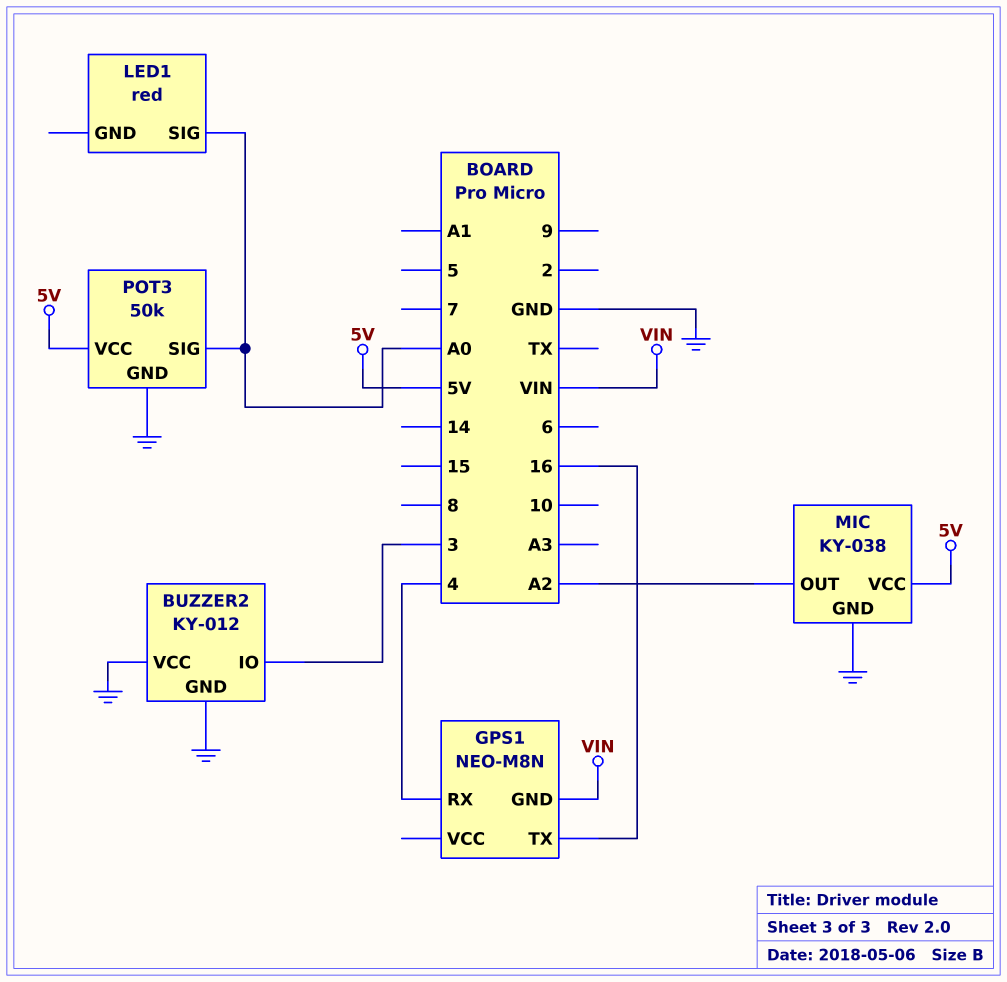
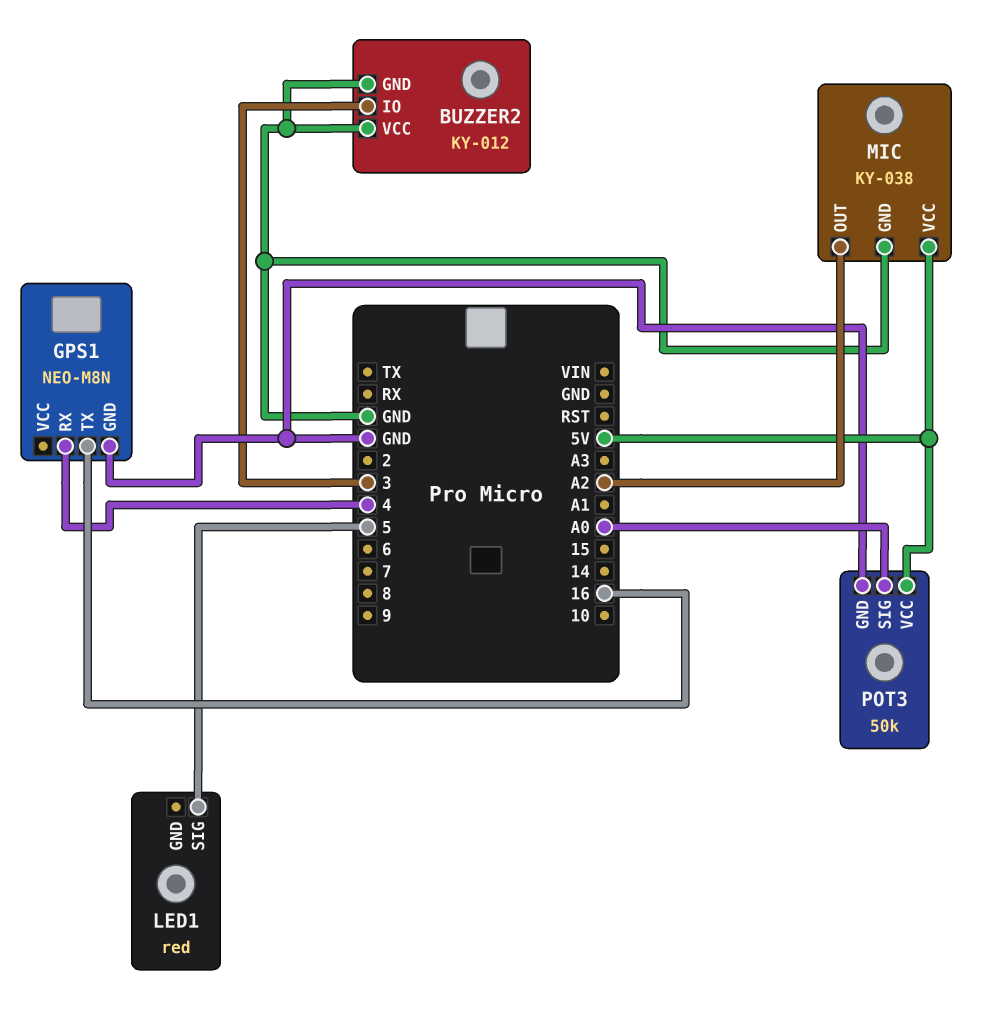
GPS1 pin GND: VIN -> GND
LED1 pin SIG: A0 -> 5

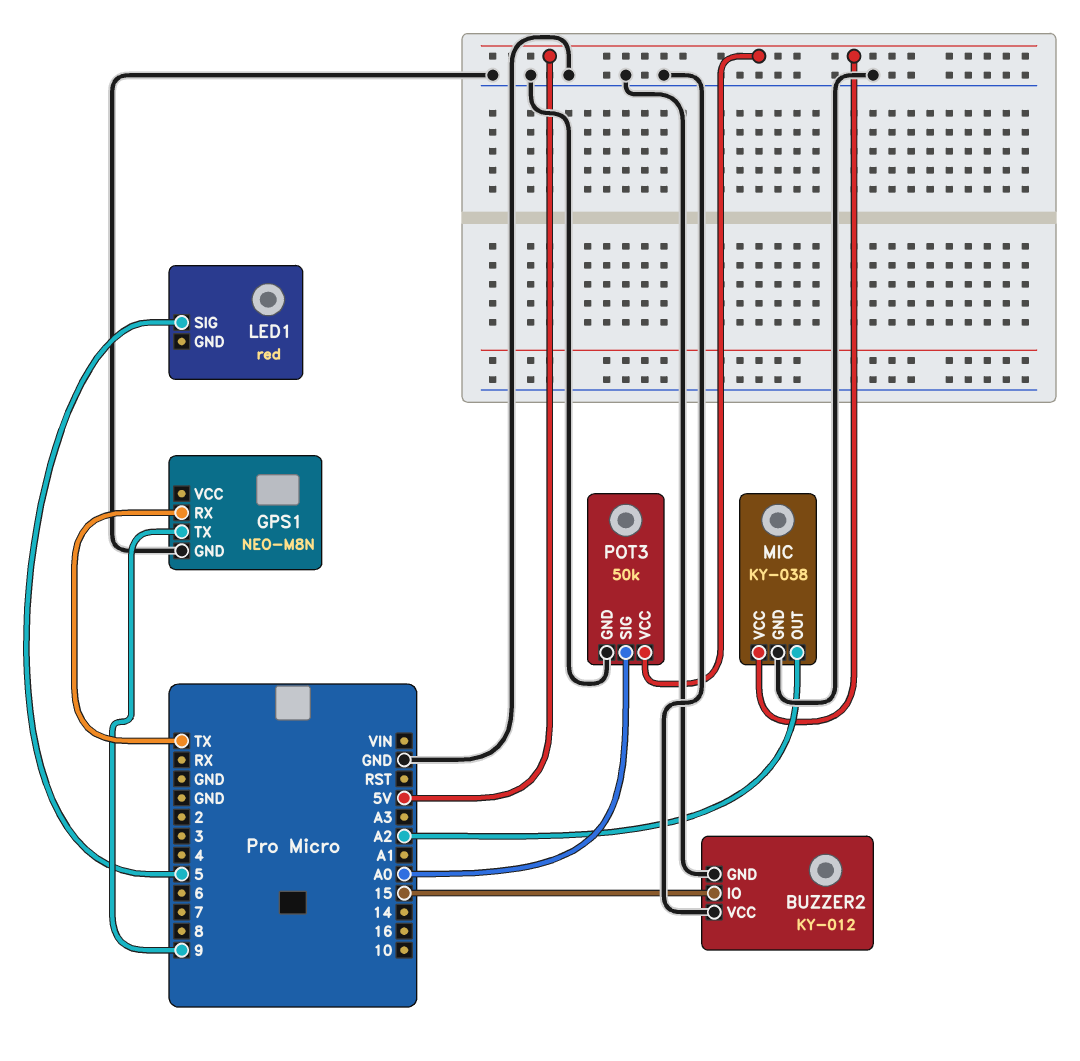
BUZZER2 pin IO: 3 -> 15
GPS1 pin RX: 4 -> TX
GPS1 pin TX: 16 -> 9

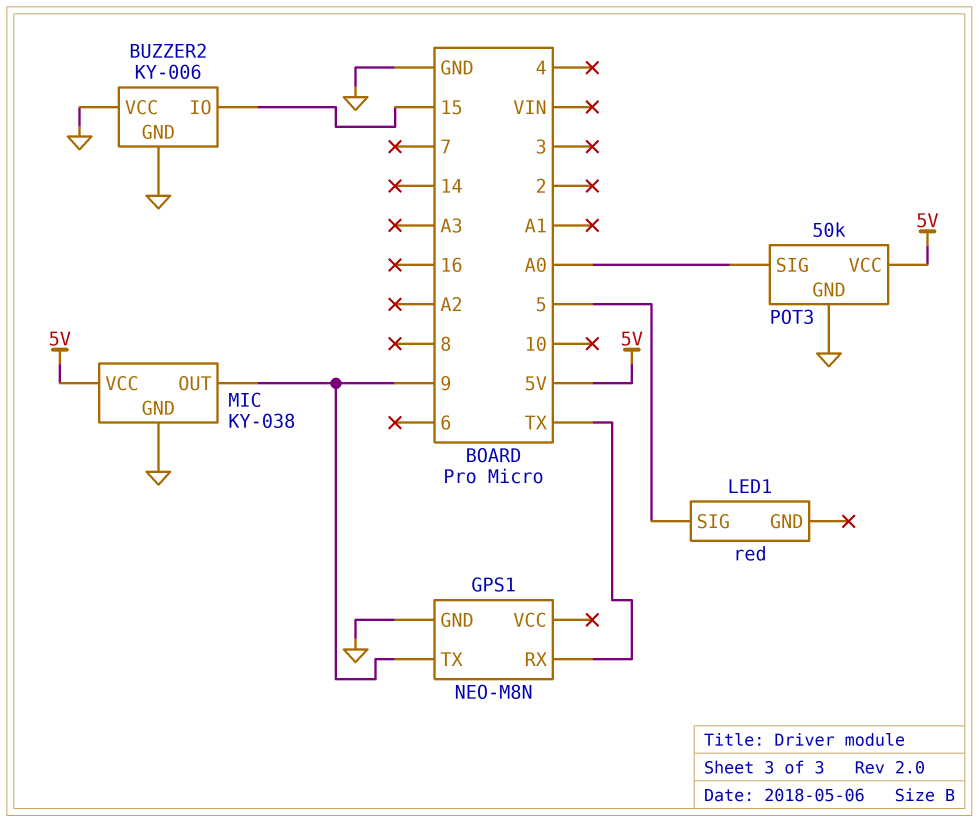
BUZZER2: KY-012 -> KY-006
MIC pin OUT: A2 -> 9

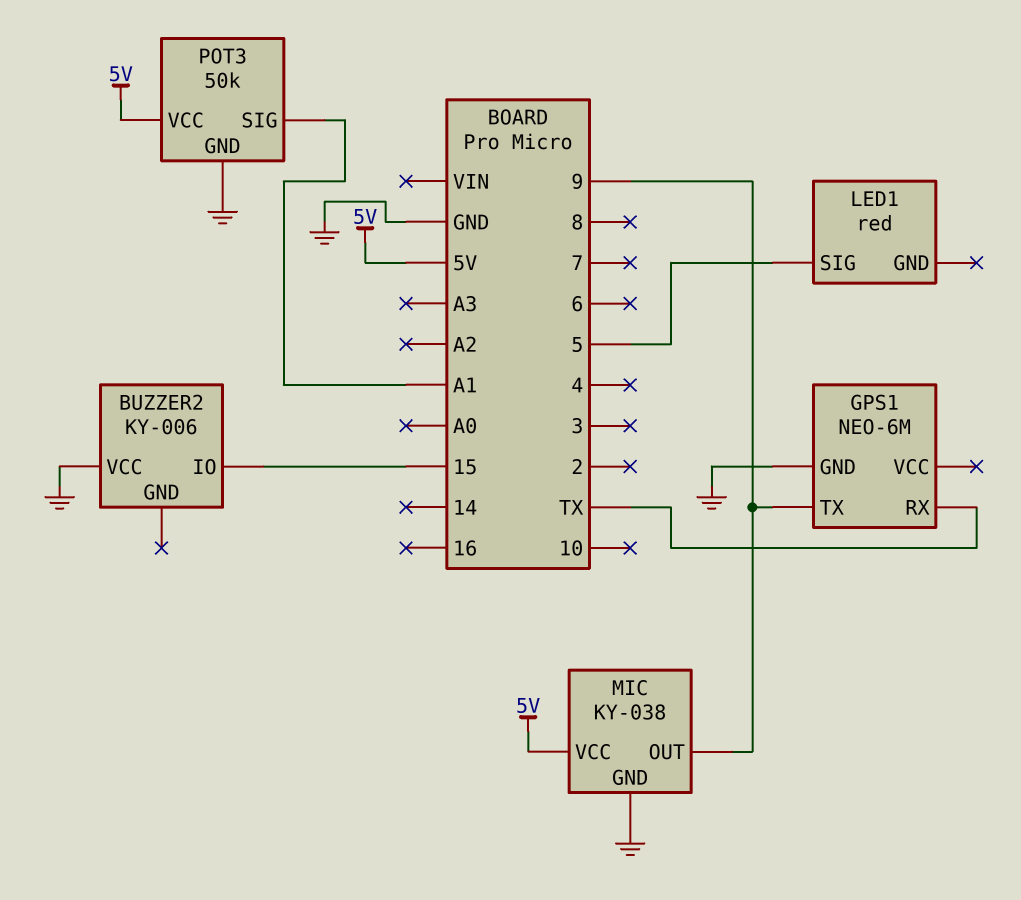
BUZZER2 pin GND: GND -> none
GPS1: NEO-M8N -> NEO-6M
POT3 pin SIG: A0 -> A1

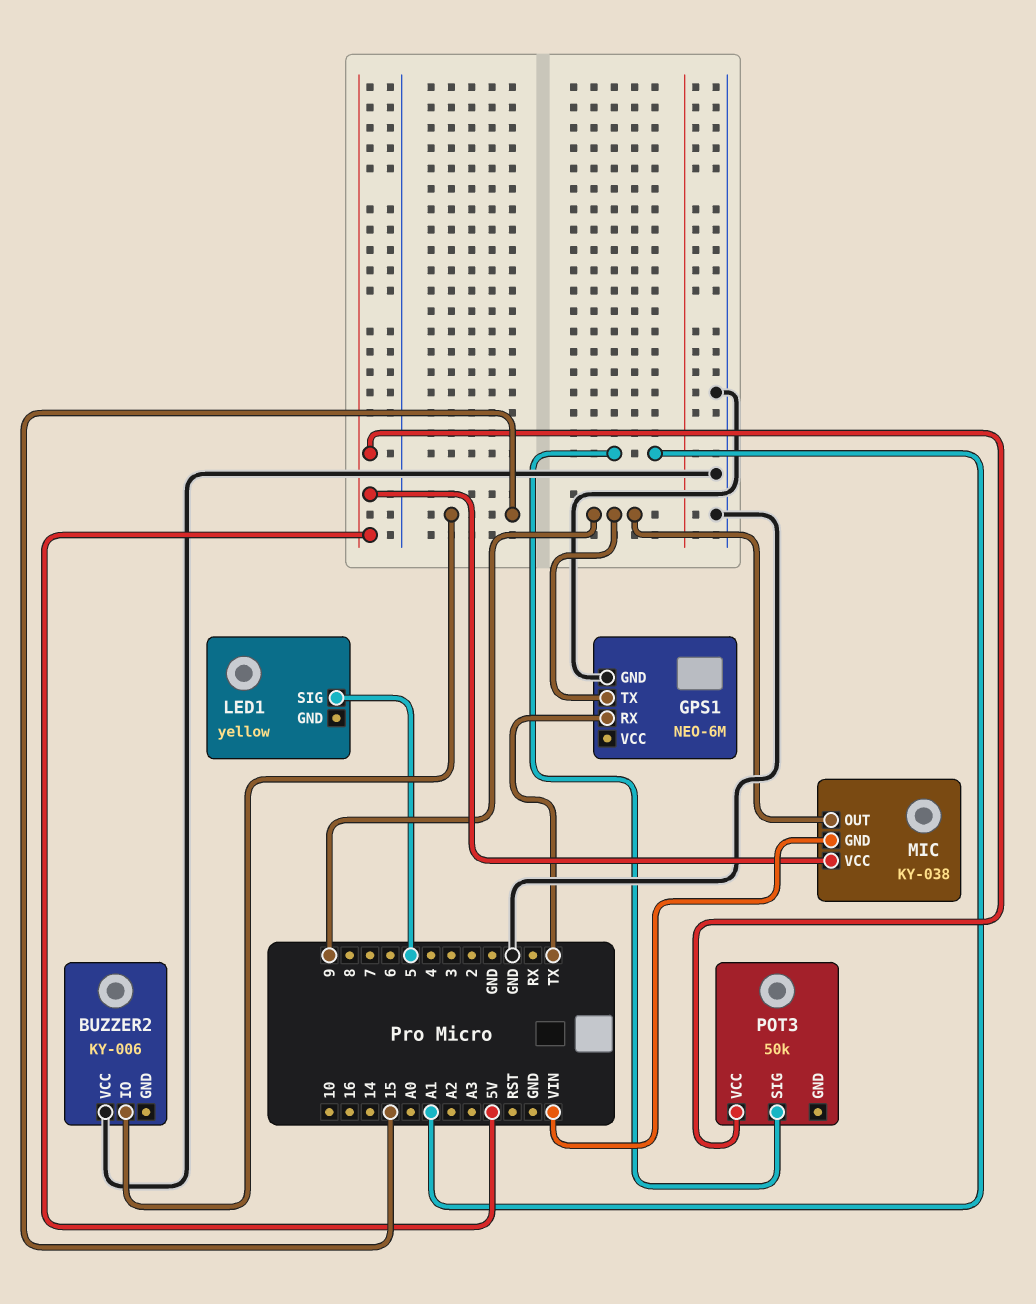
LED1: red -> yellow
MIC pin GND: GND -> VIN
POT3 pin GND: GND -> none

